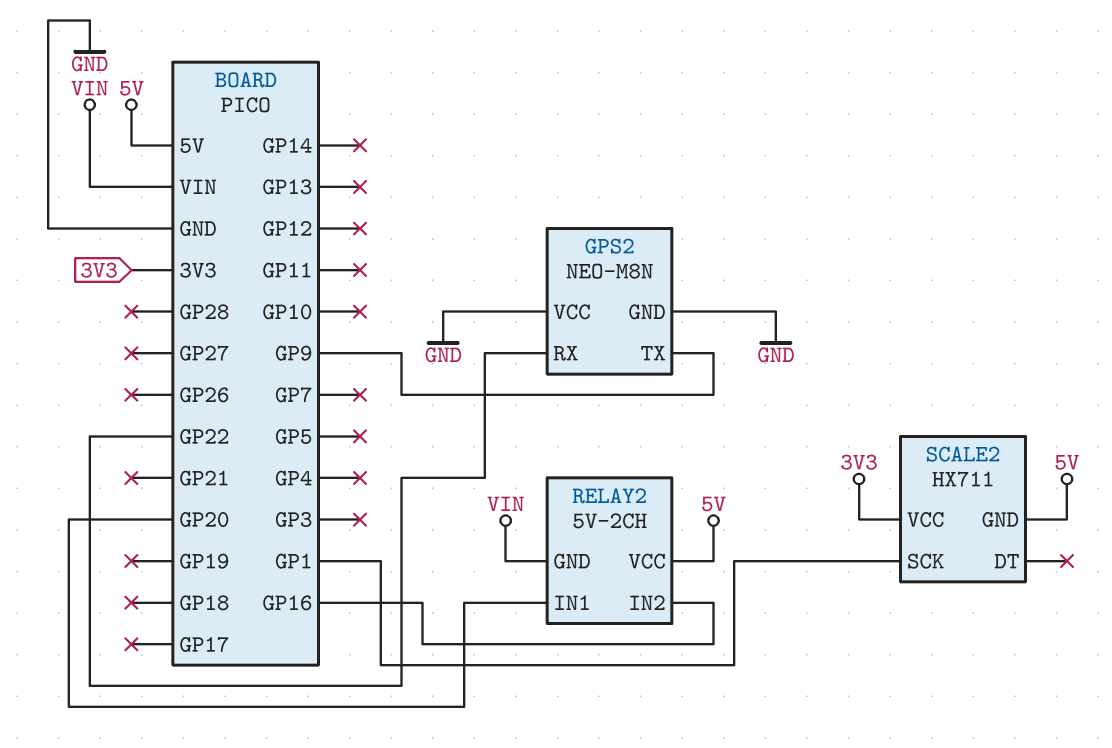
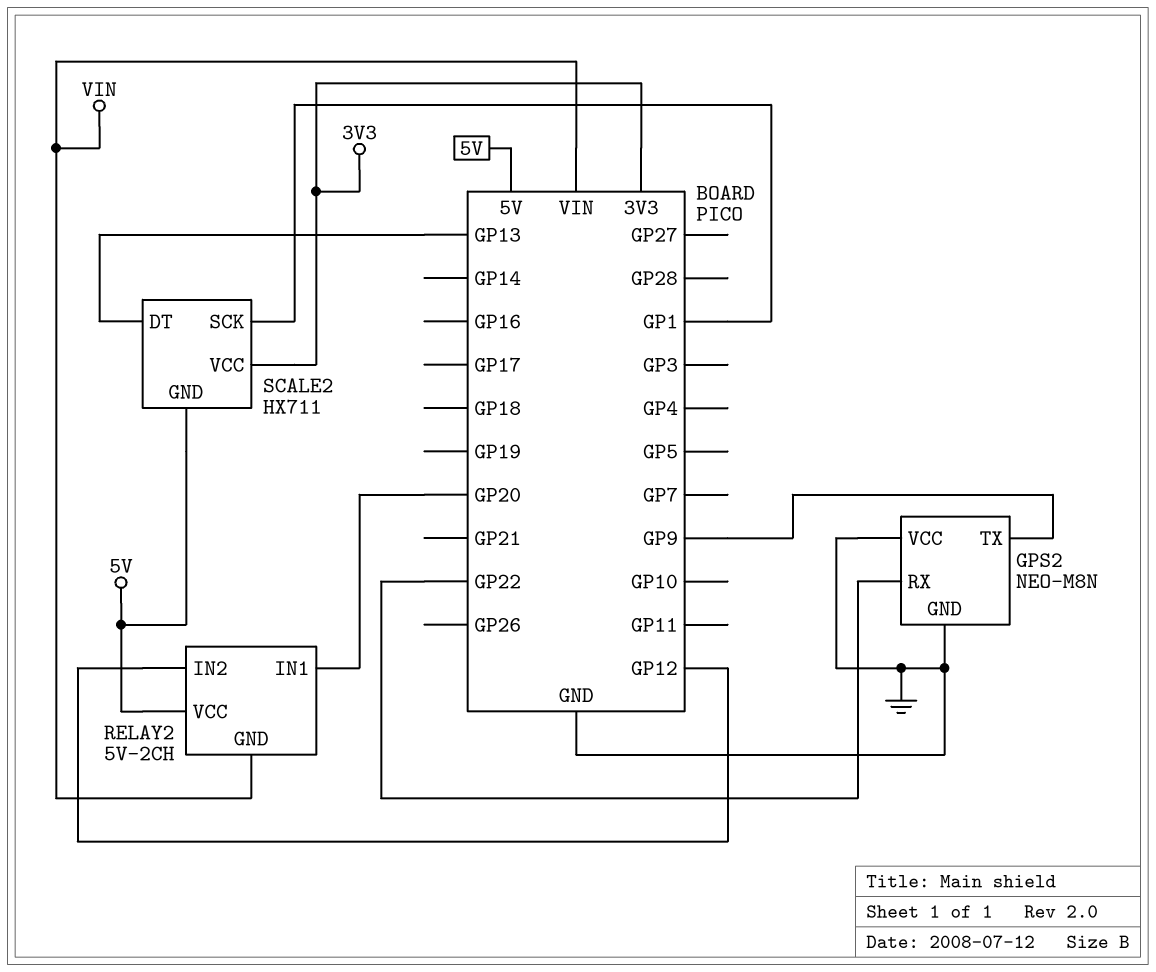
RELAY2 pin IN2: GP16 -> GP12
SCALE2 pin DT: none -> GP13

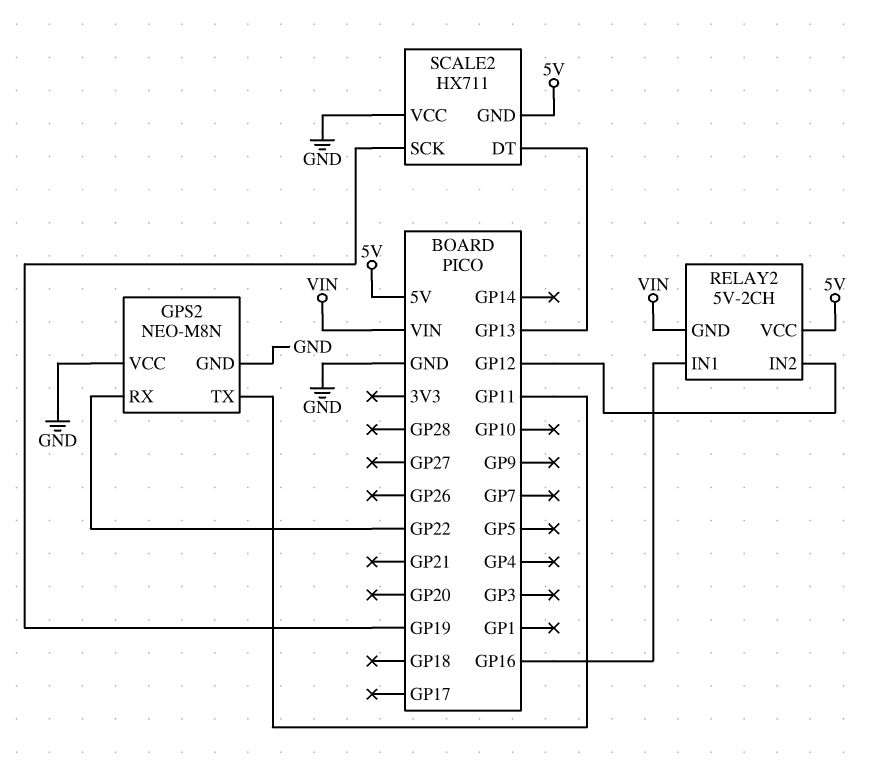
GPS2 pin TX: GP9 -> GP11
RELAY2 pin IN1: GP20 -> GP16
SCALE2 pin SCK: GP1 -> GP19
SCALE2 pin VCC: 3V3 -> GND

